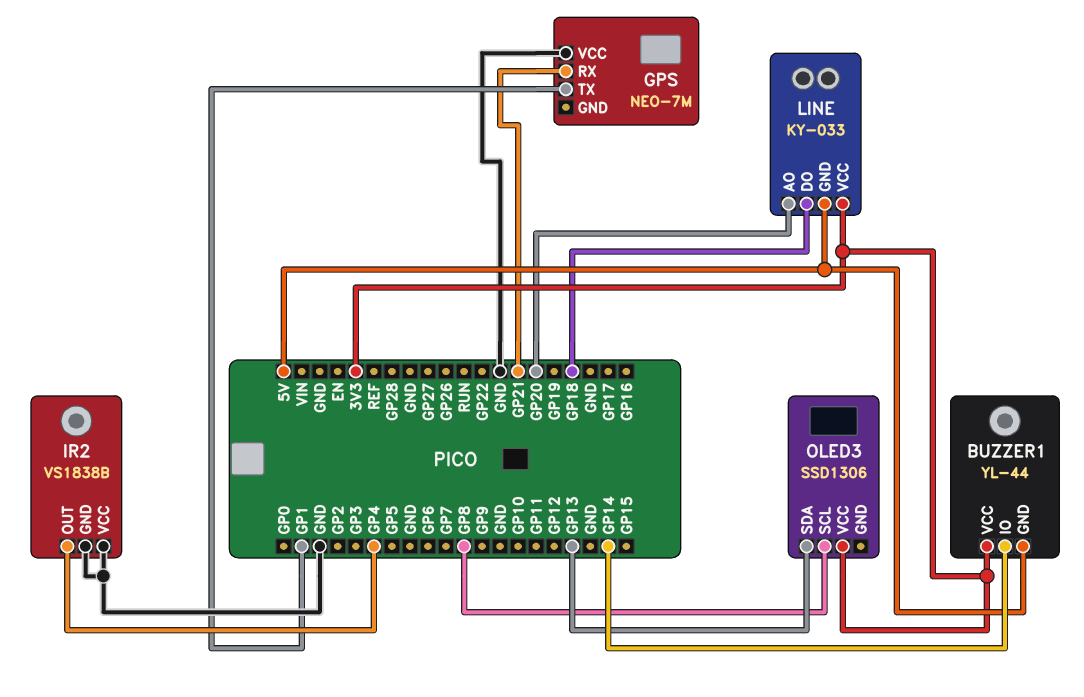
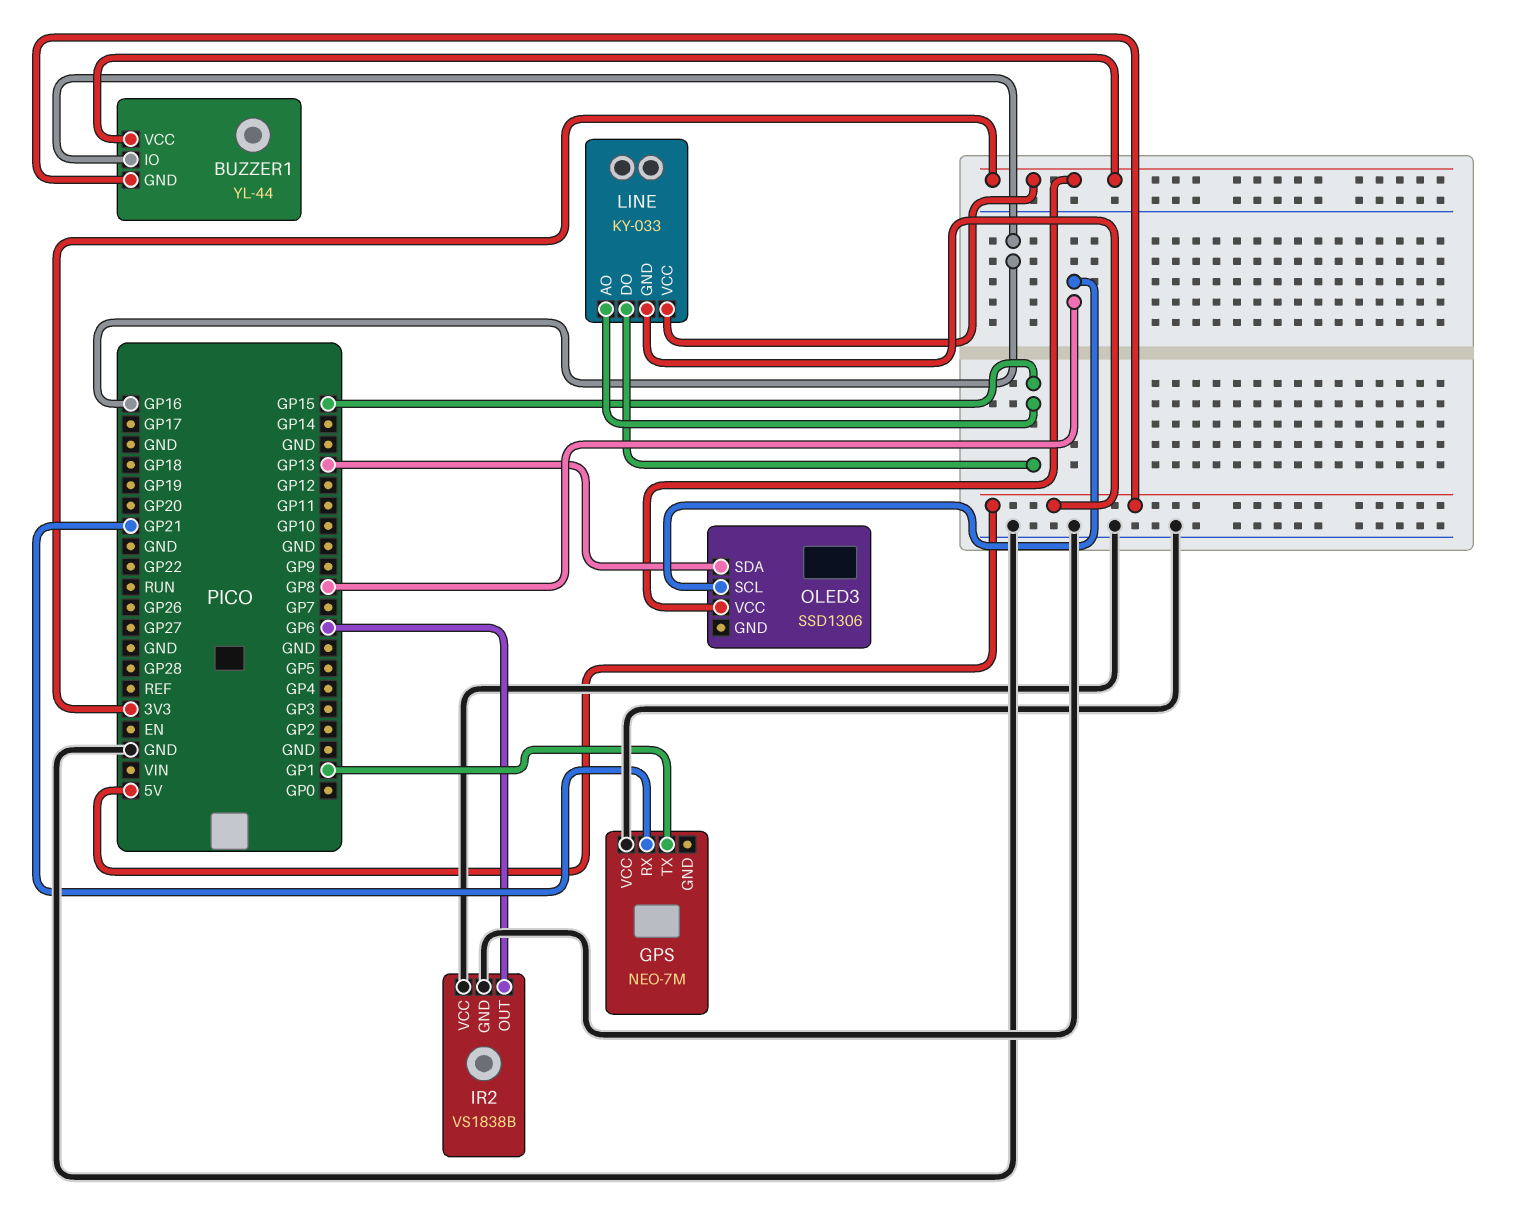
BUZZER1 pin IO: GP14 -> GP16
IR2 pin OUT: GP4 -> GP6
LINE pin AO: GP20 -> GP15
LINE pin DO: GP18 -> GP15

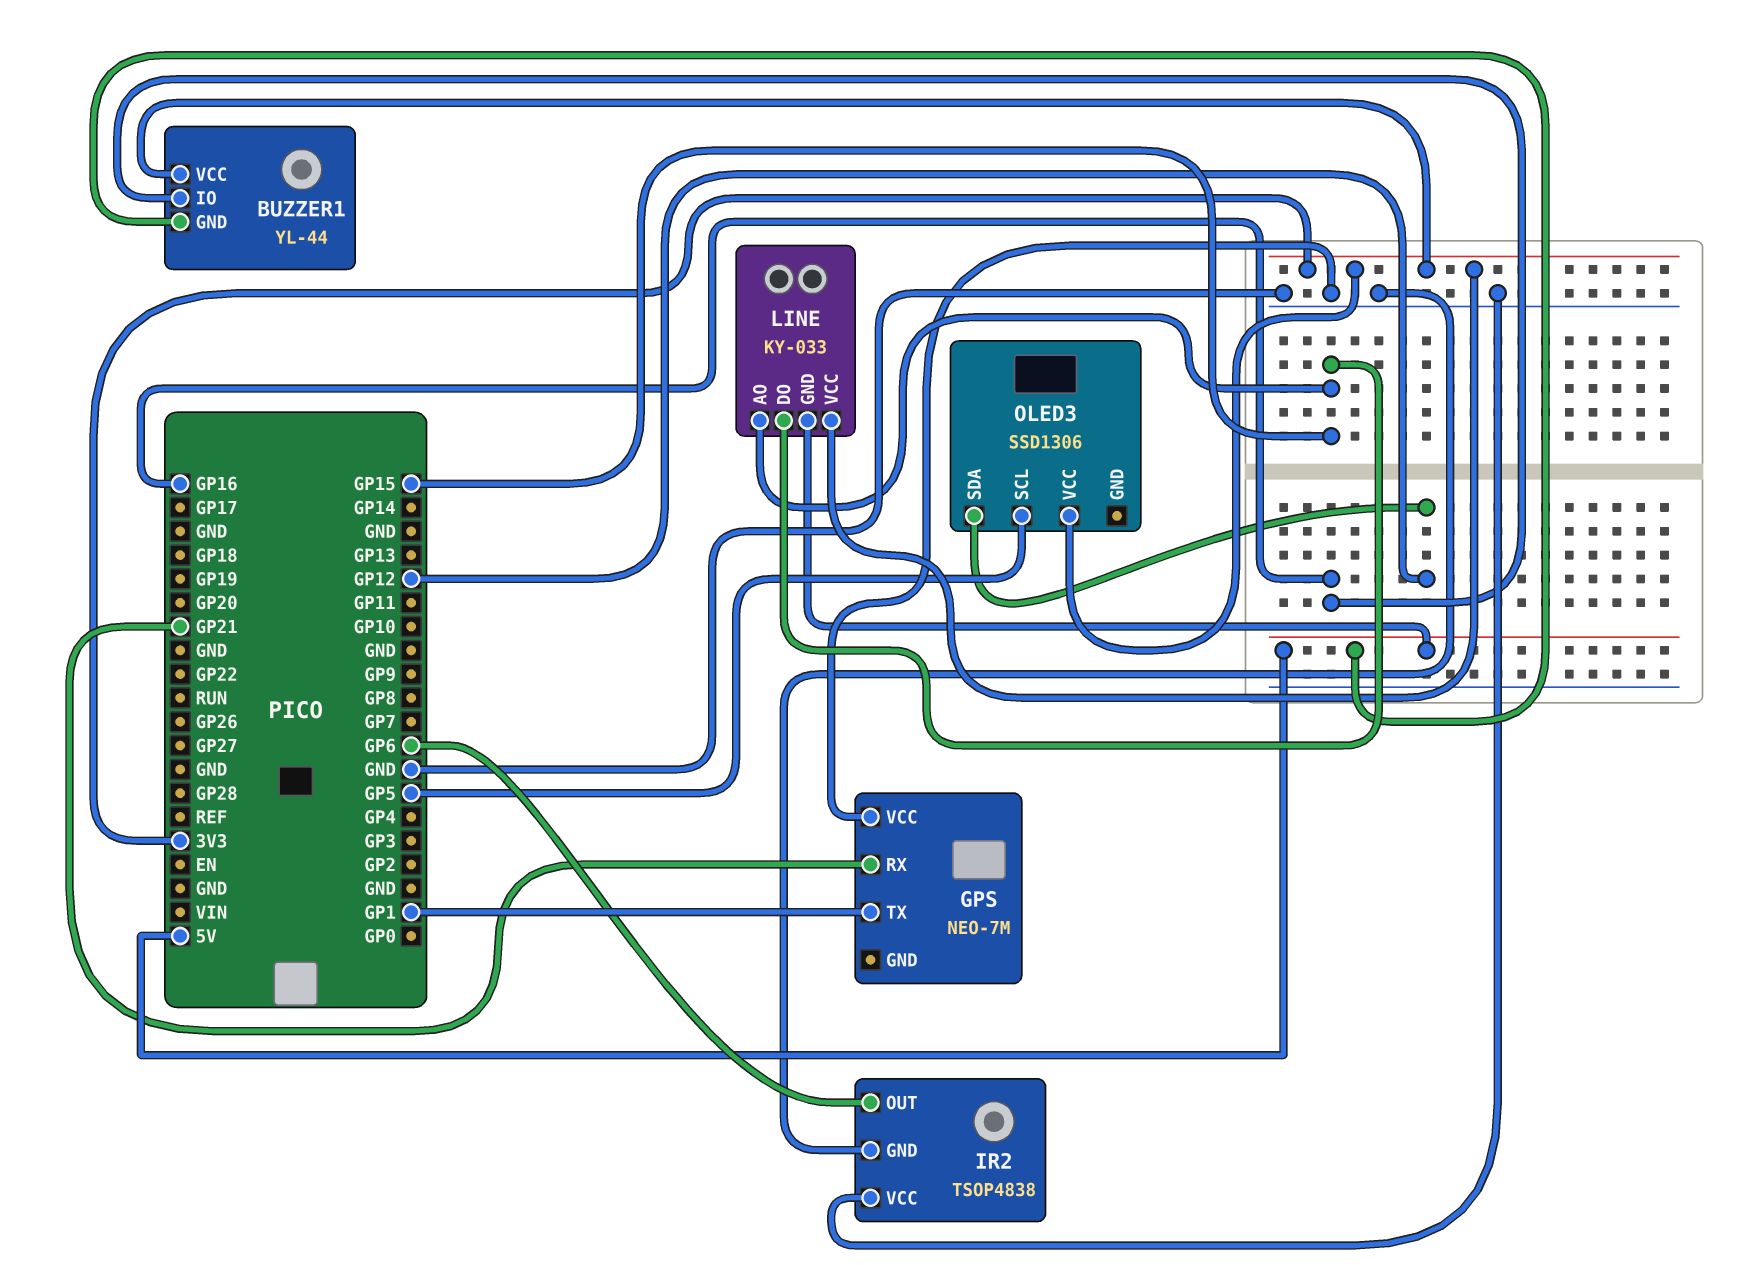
IR2: VS1838B -> TSOP4838
OLED3 pin SCL: GP8 -> GP5
OLED3 pin SDA: GP13 -> GP12

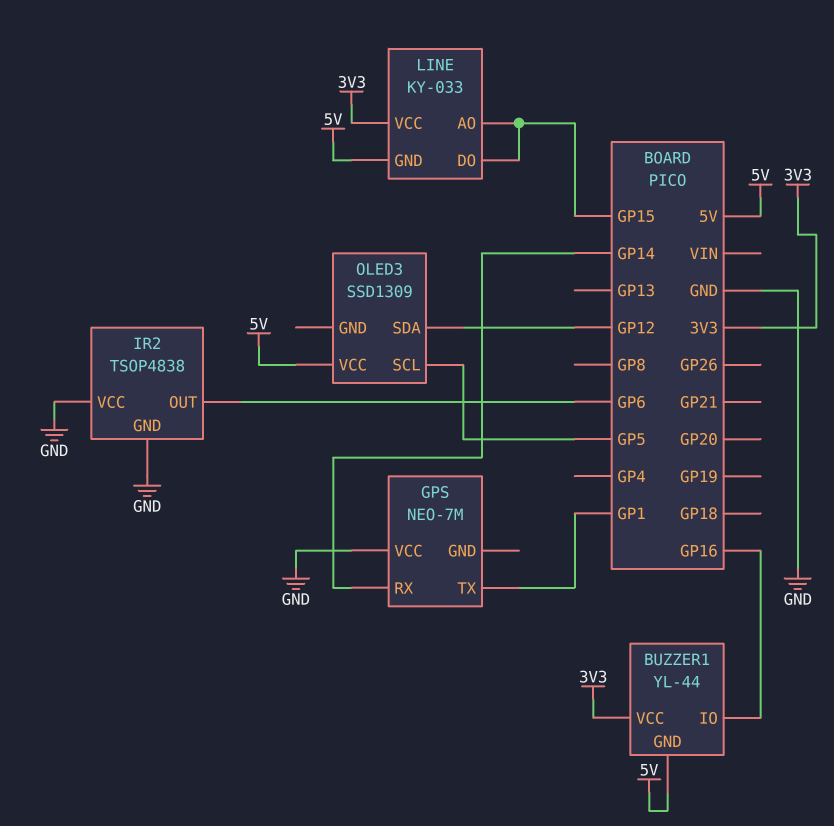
GPS pin RX: GP21 -> GP14
OLED3: SSD1306 -> SSD1309
OLED3 pin VCC: 3V3 -> 5V

